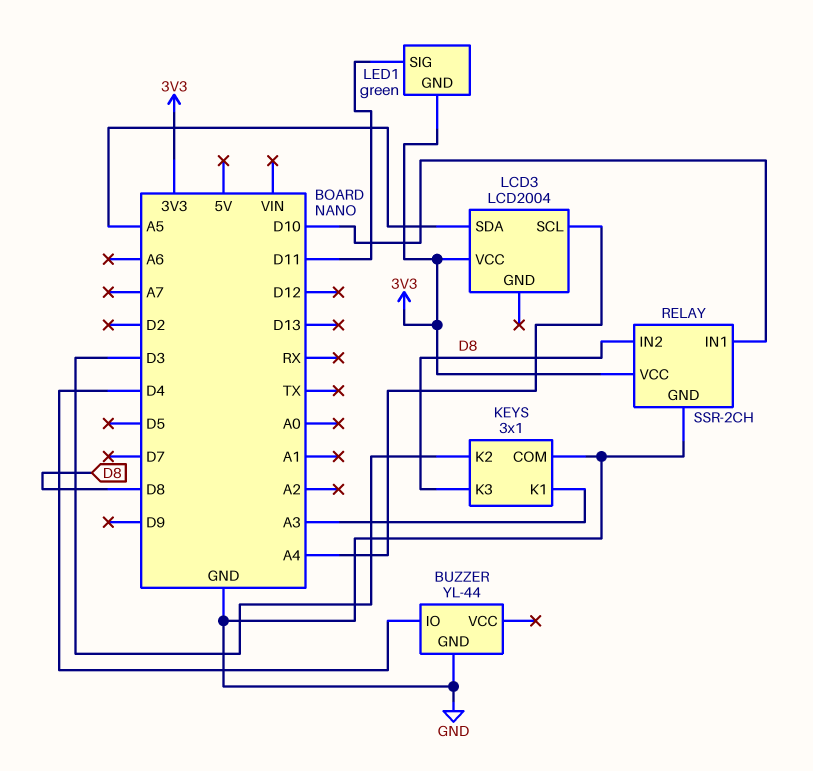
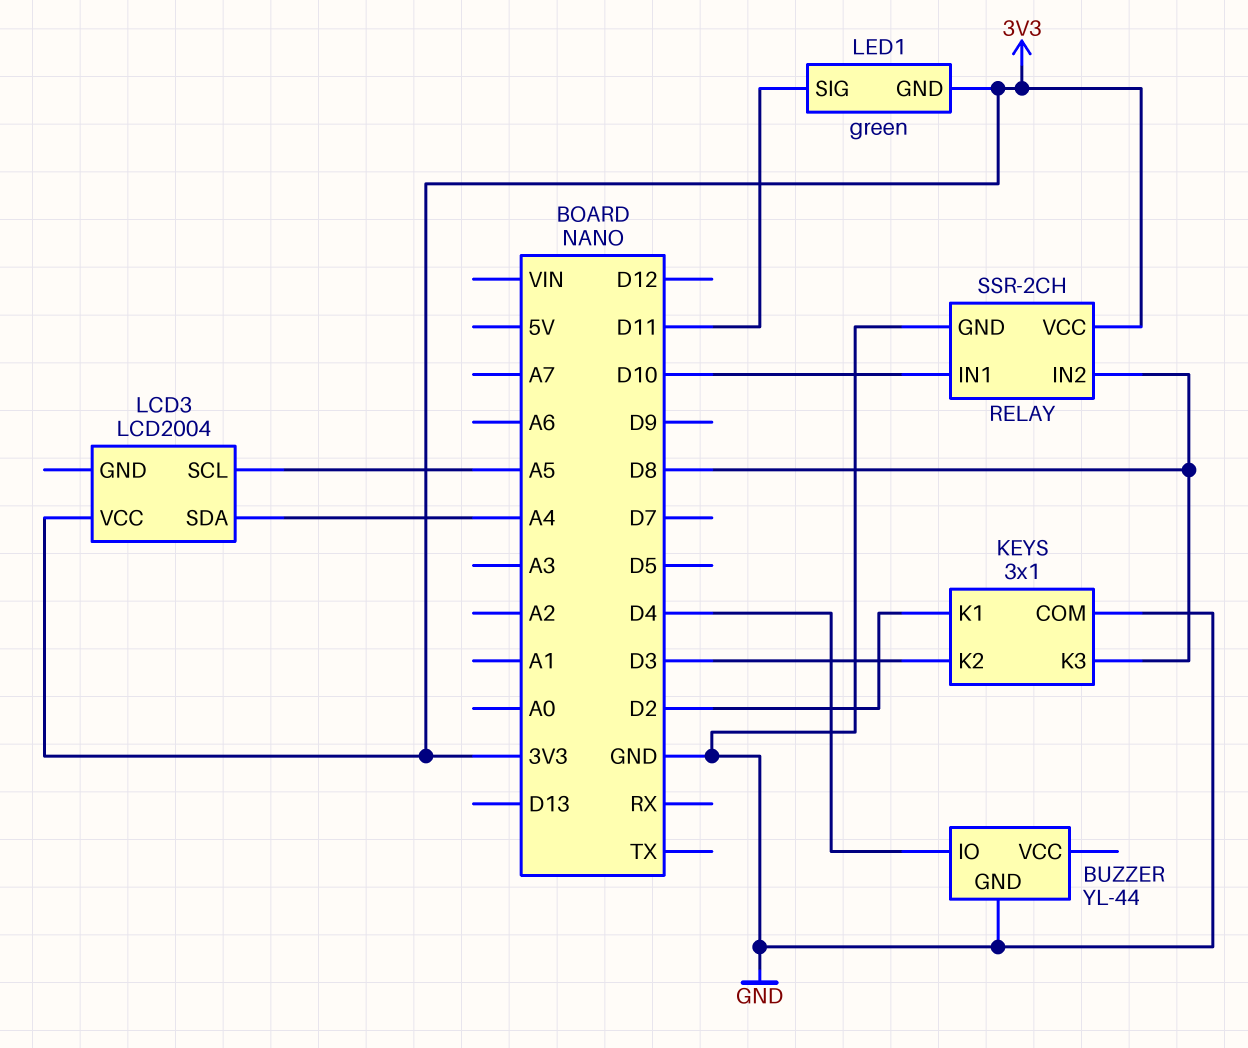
KEYS pin K1: A3 -> D2
LCD3 pin SCL: A4 -> A5
LCD3 pin SDA: A5 -> A4

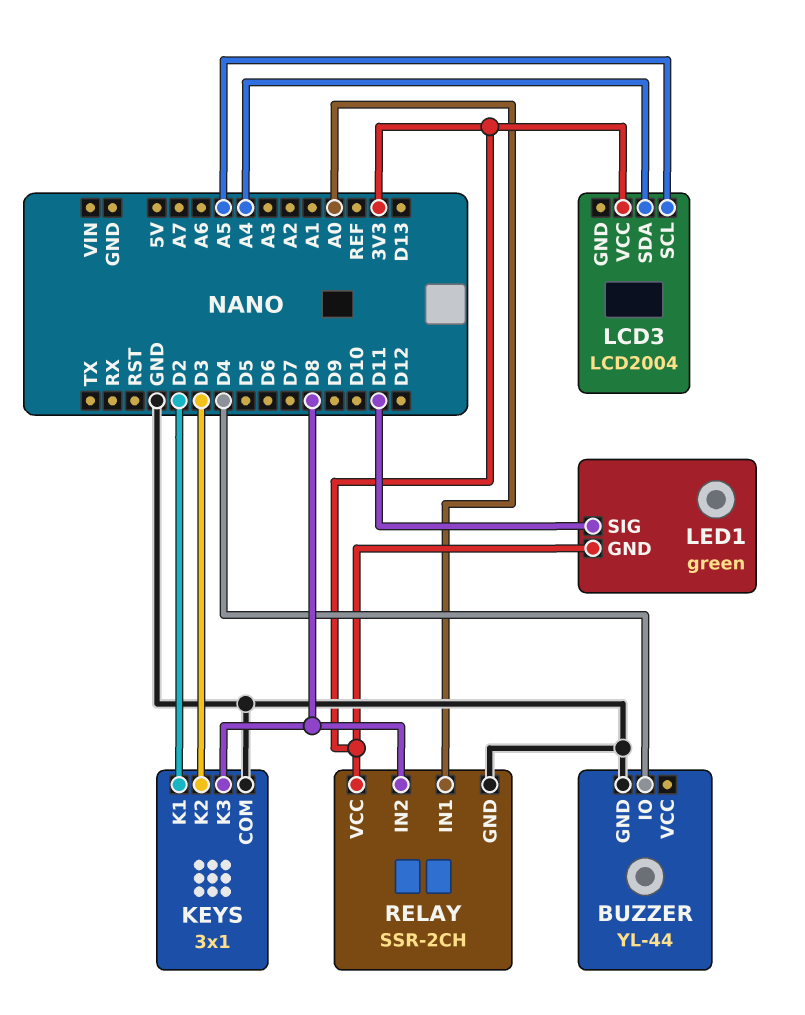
RELAY pin IN1: D10 -> A0

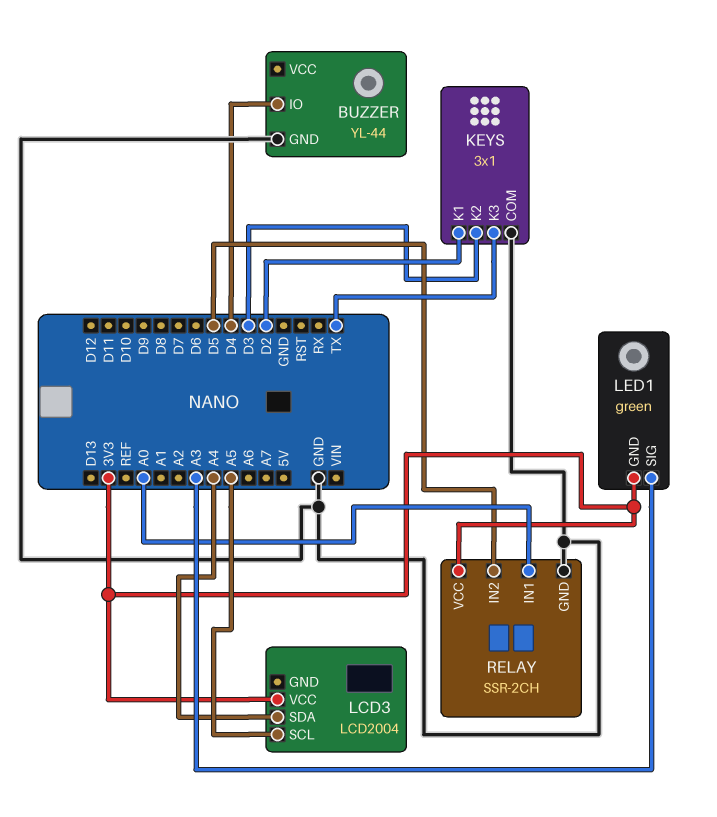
KEYS pin K3: D8 -> TX
LED1 pin SIG: D11 -> A3
RELAY pin IN2: D8 -> D5

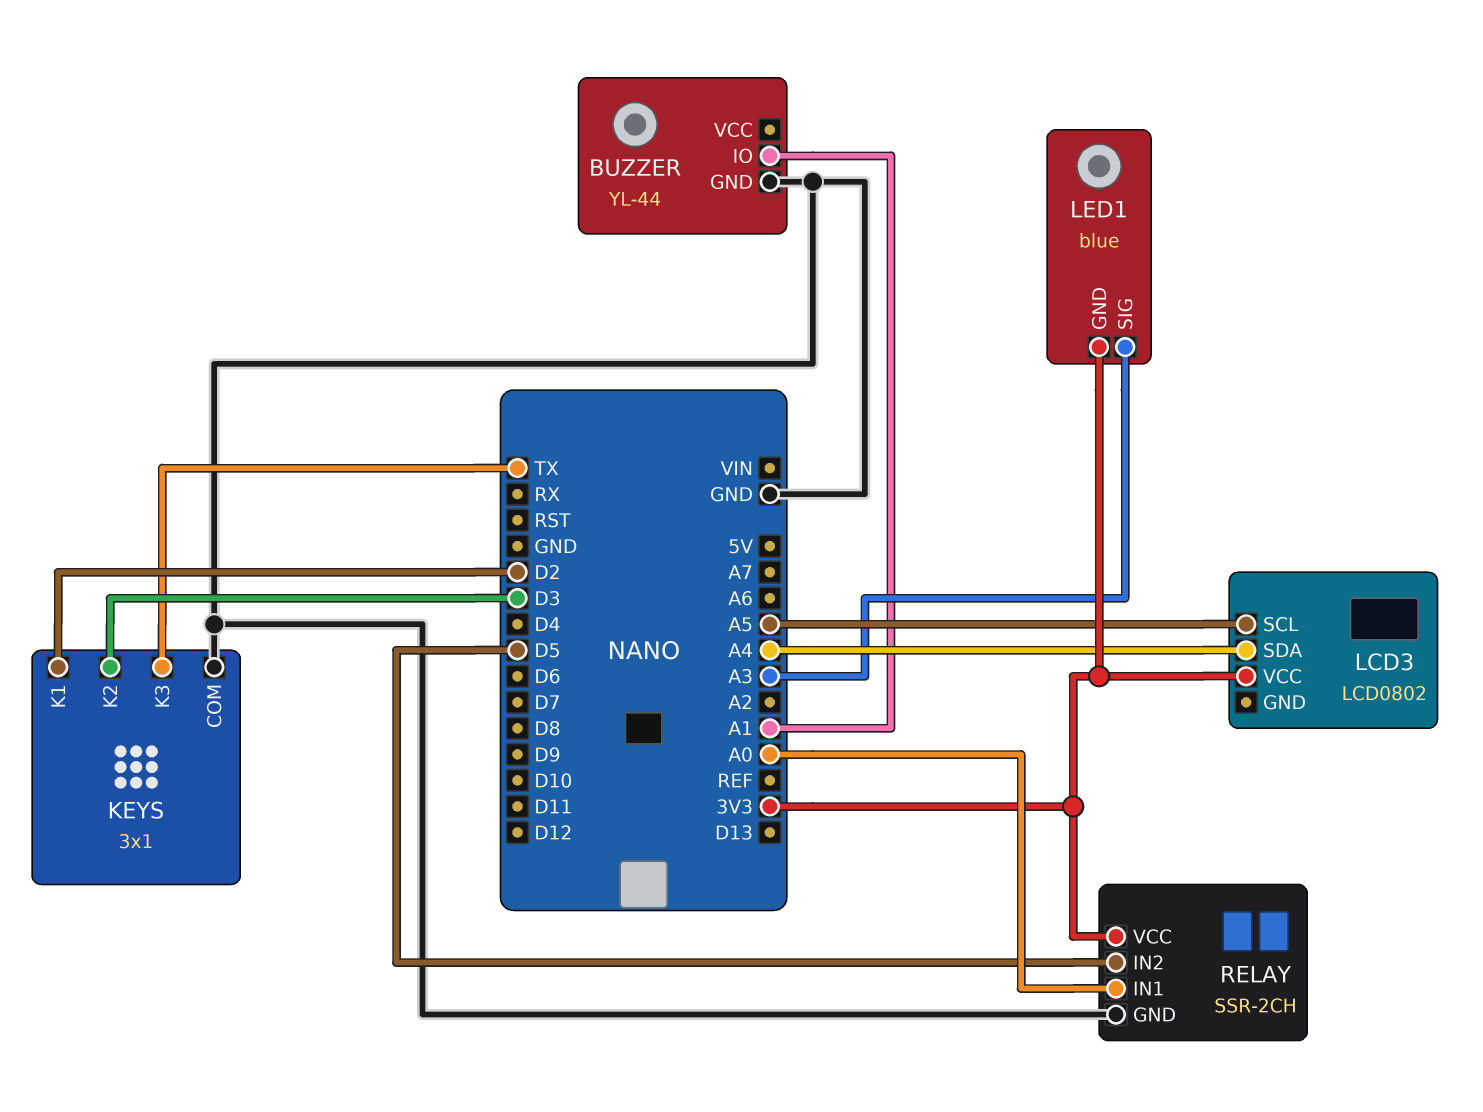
BUZZER pin IO: D4 -> A1
LCD3: LCD2004 -> LCD0802
LED1: green -> blue

